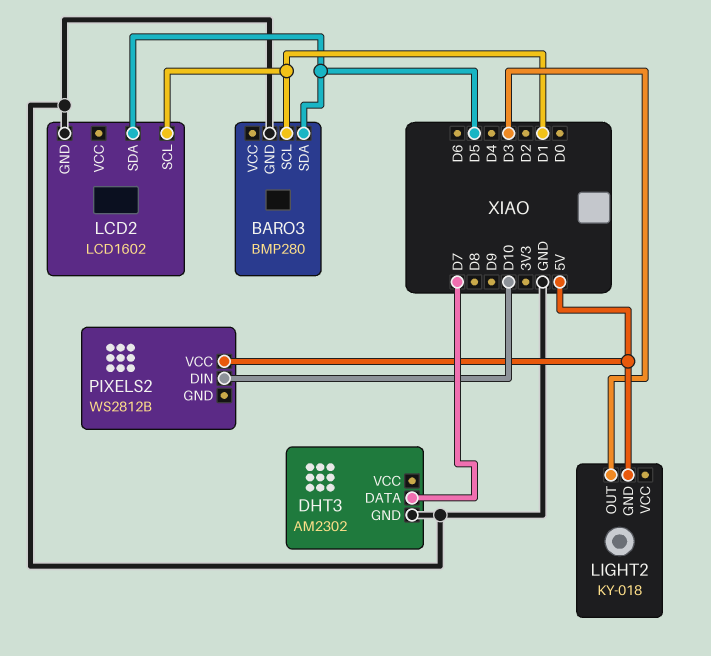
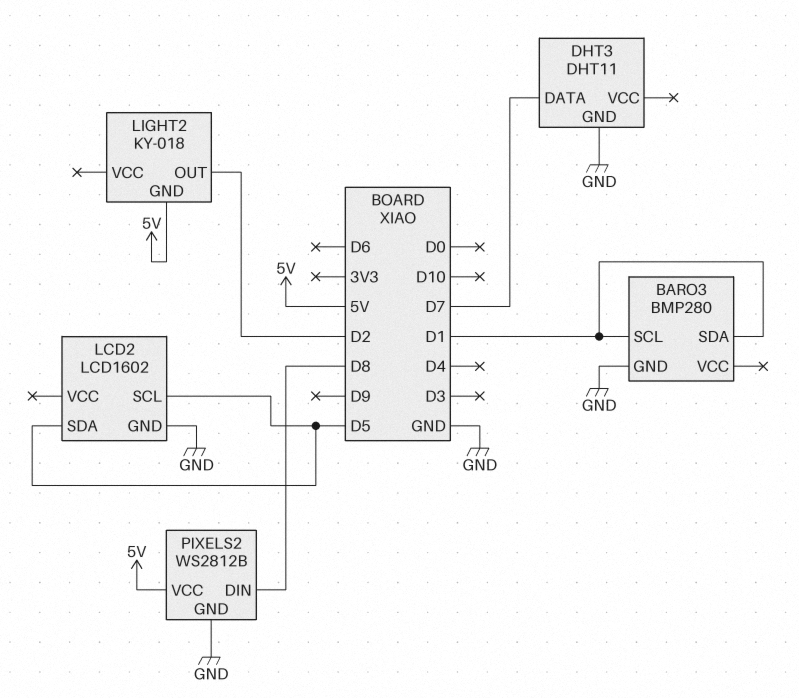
BARO3 pin SDA: D5 -> D1
DHT3: AM2302 -> DHT11
LCD2 pin SCL: D1 -> D5
LIGHT2 pin OUT: D3 -> D2
PIXELS2 pin DIN: D10 -> D8
PIXELS2 pin GND: none -> GND

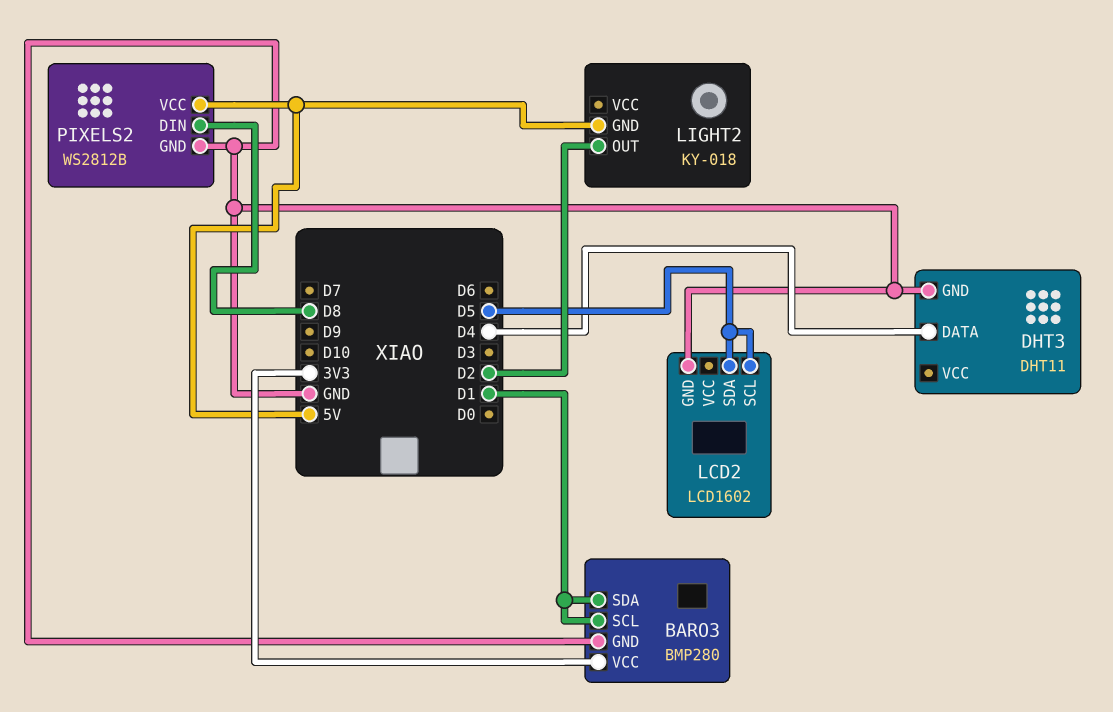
BARO3 pin VCC: none -> 3V3
DHT3 pin DATA: D7 -> D4

